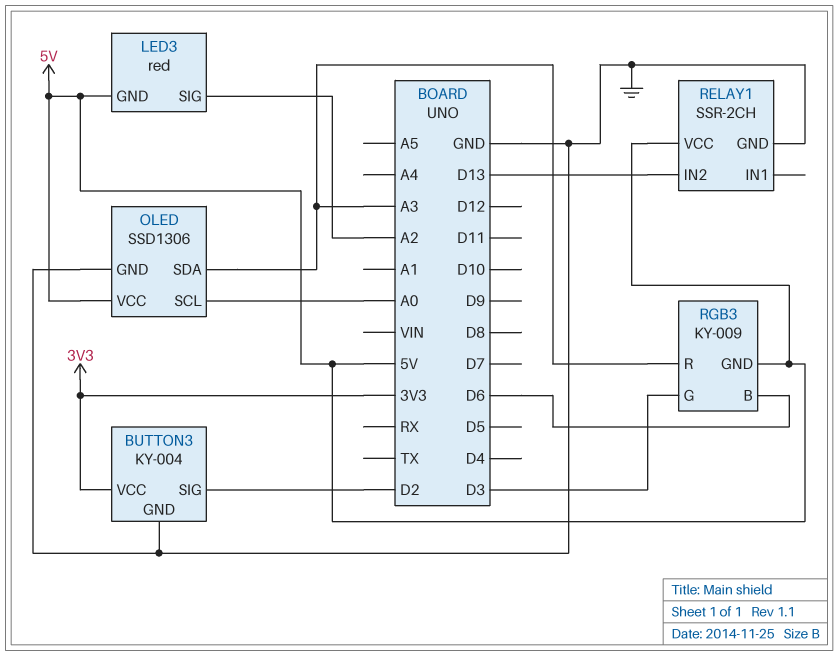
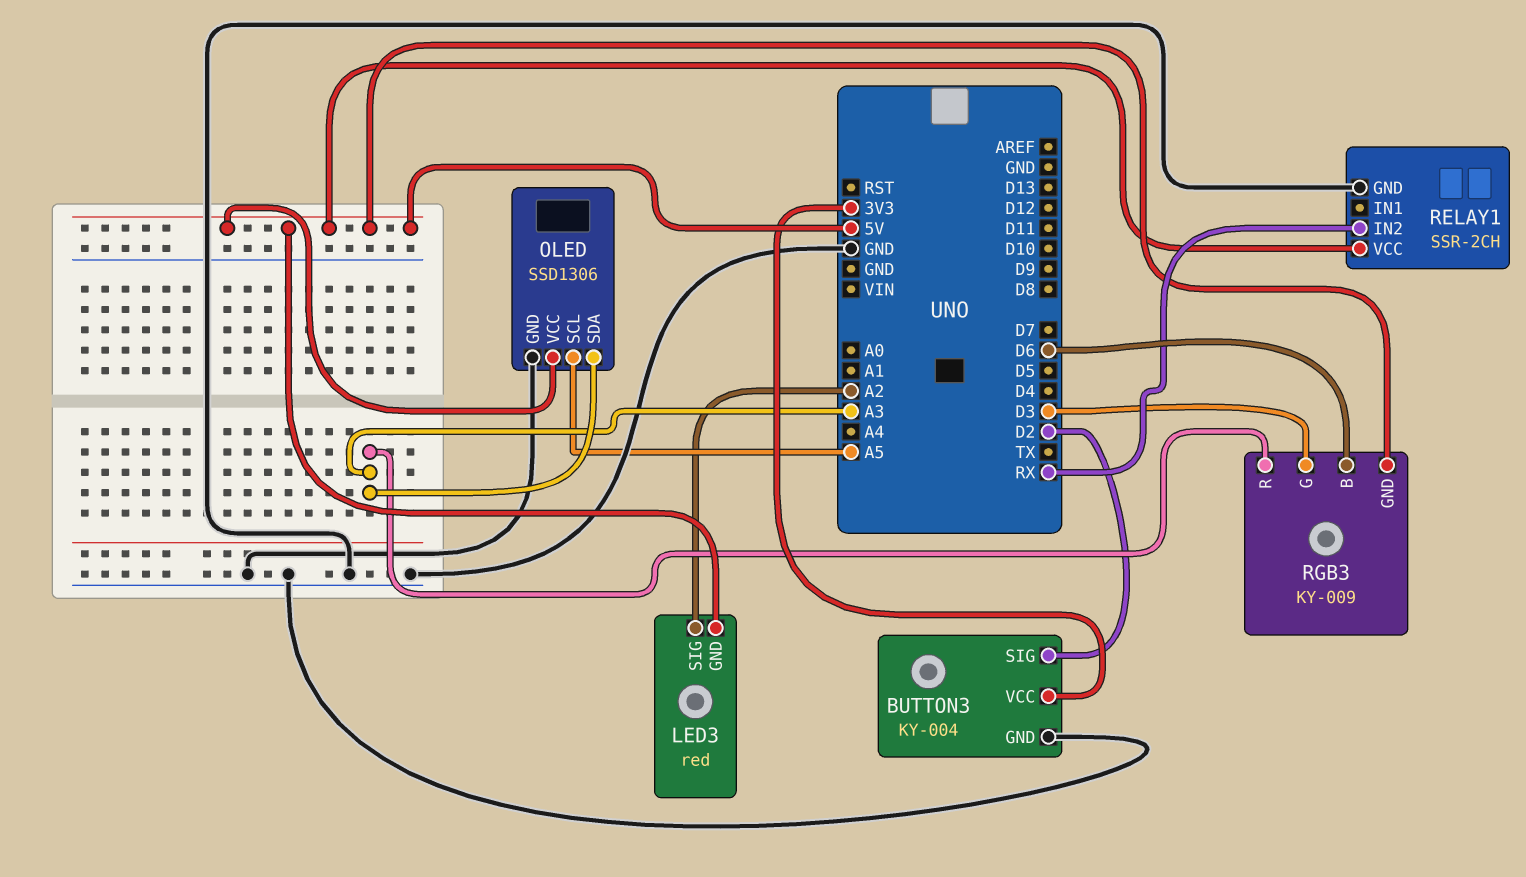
OLED pin SCL: A0 -> A5
RELAY1 pin IN2: D13 -> RX

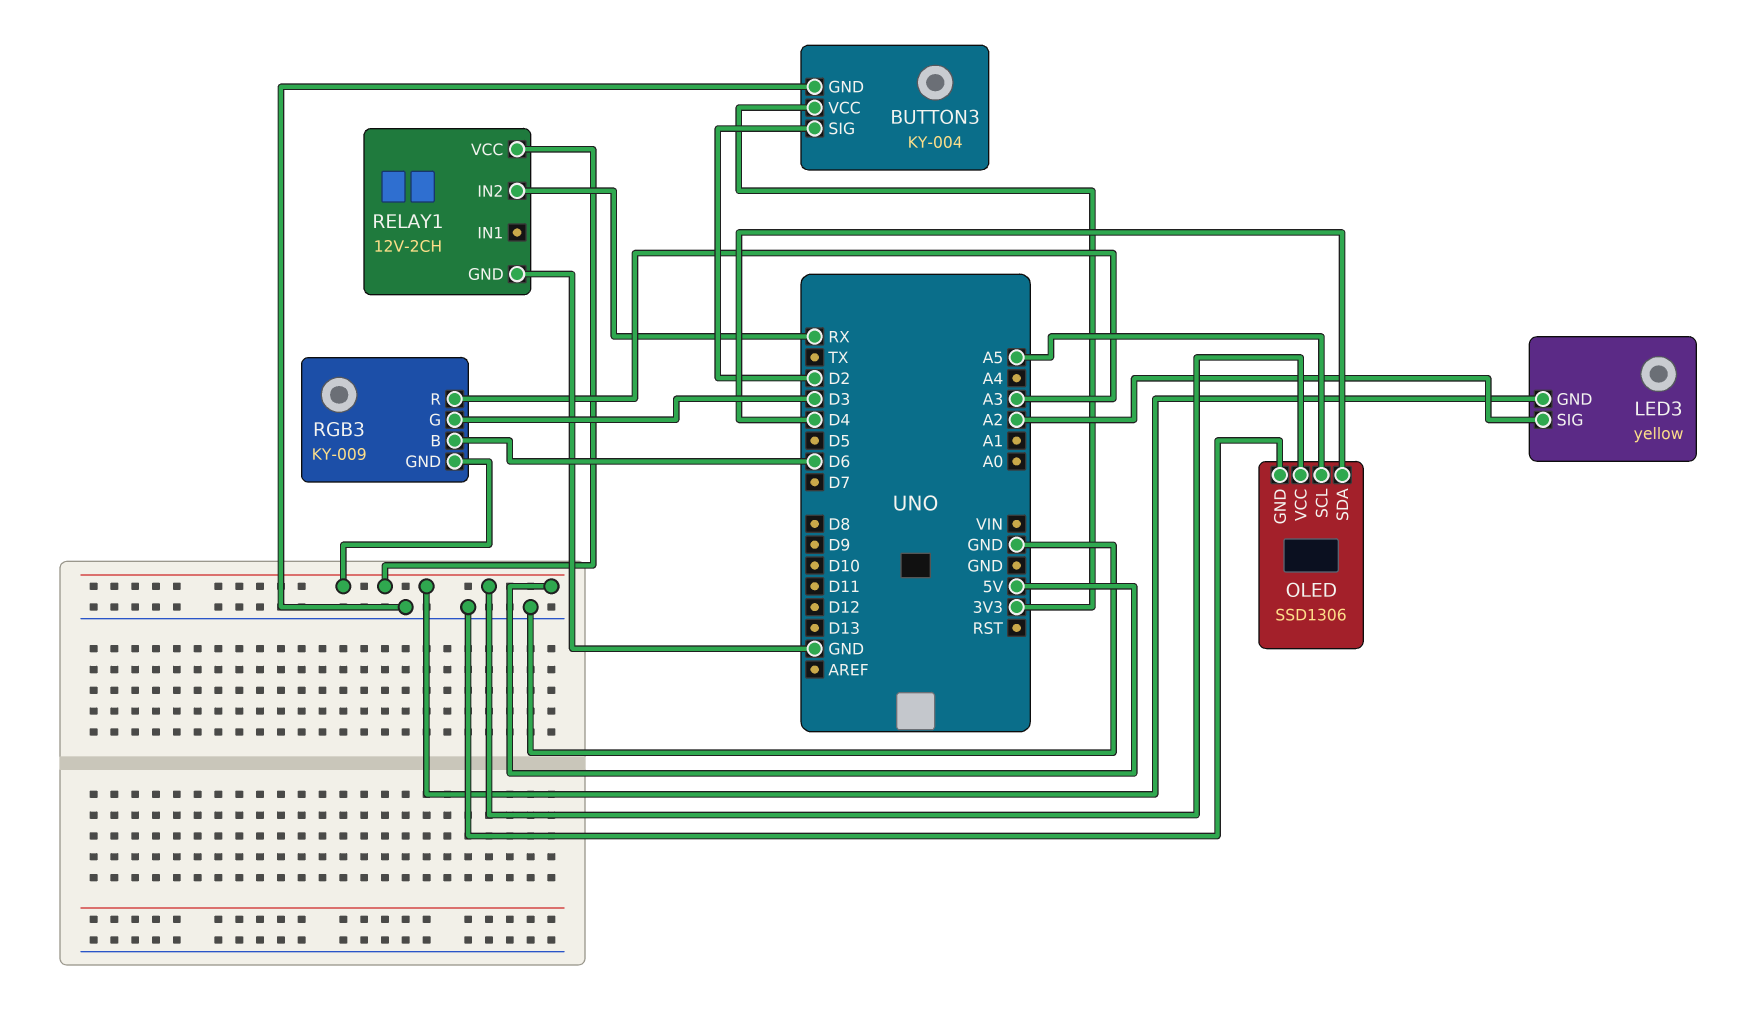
LED3: red -> yellow
OLED pin SDA: A3 -> D4
RELAY1: SSR-2CH -> 12V-2CH

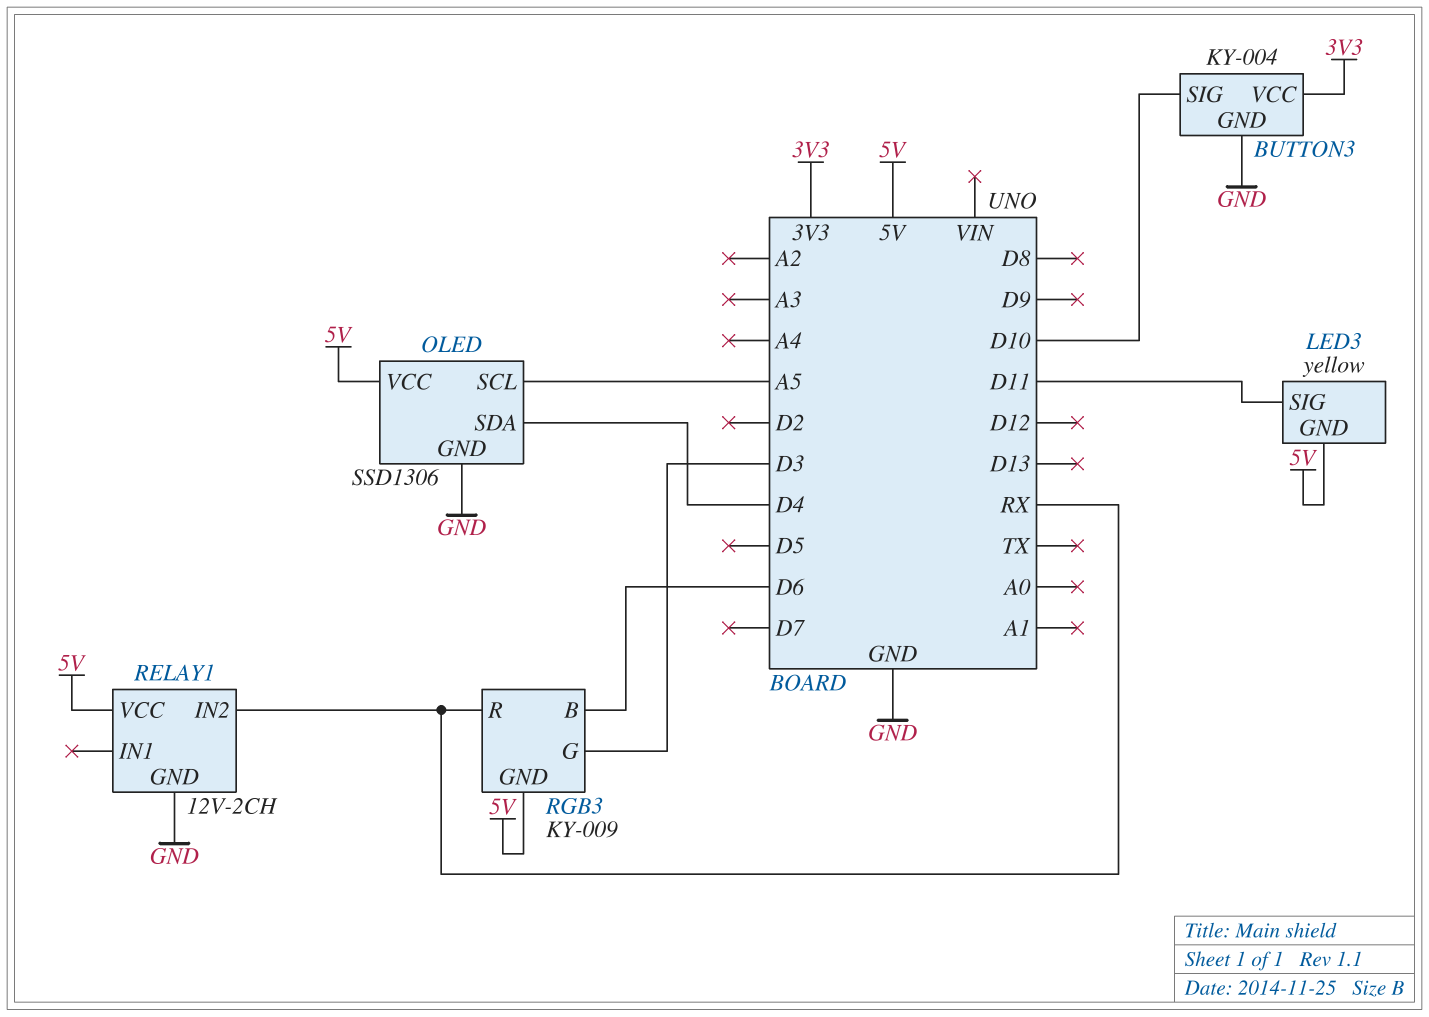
BUTTON3 pin SIG: D2 -> D10
LED3 pin SIG: A2 -> D11
RGB3 pin R: A3 -> RX

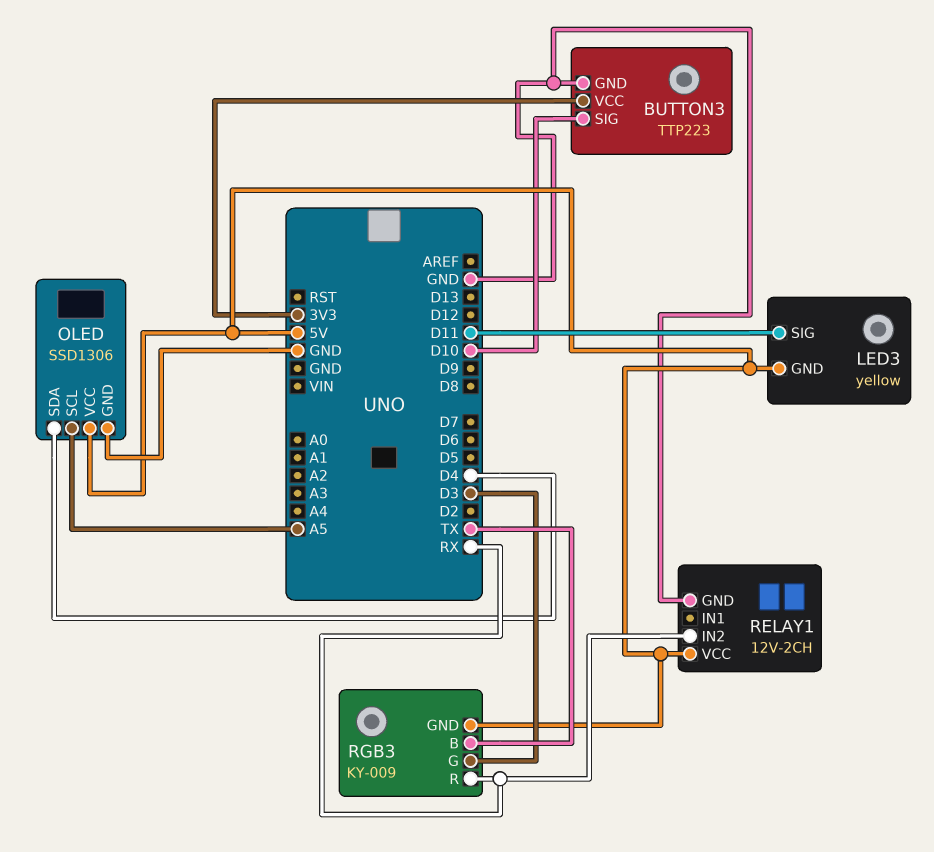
BUTTON3: KY-004 -> TTP223
RGB3 pin B: D6 -> TX

